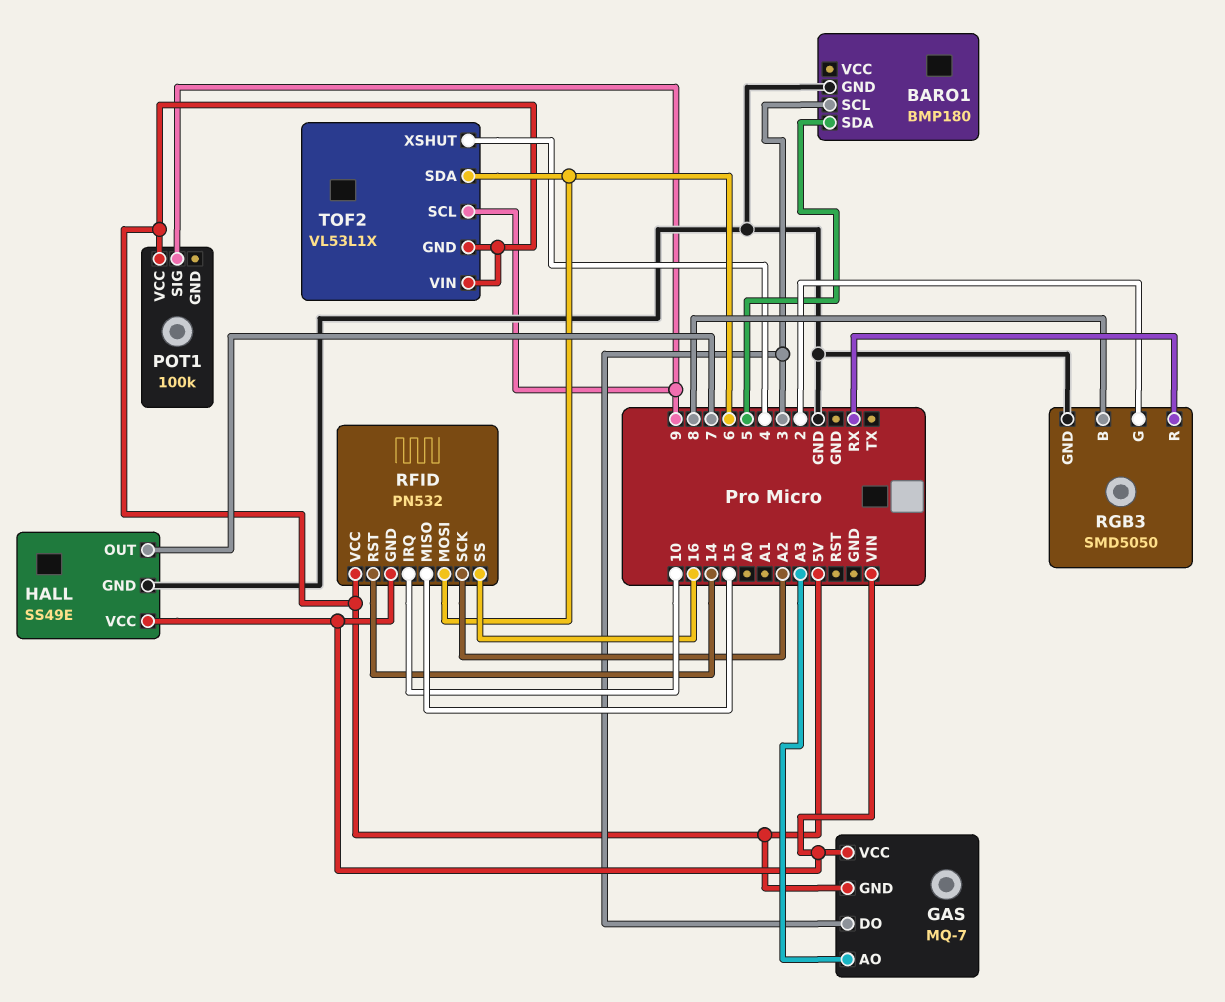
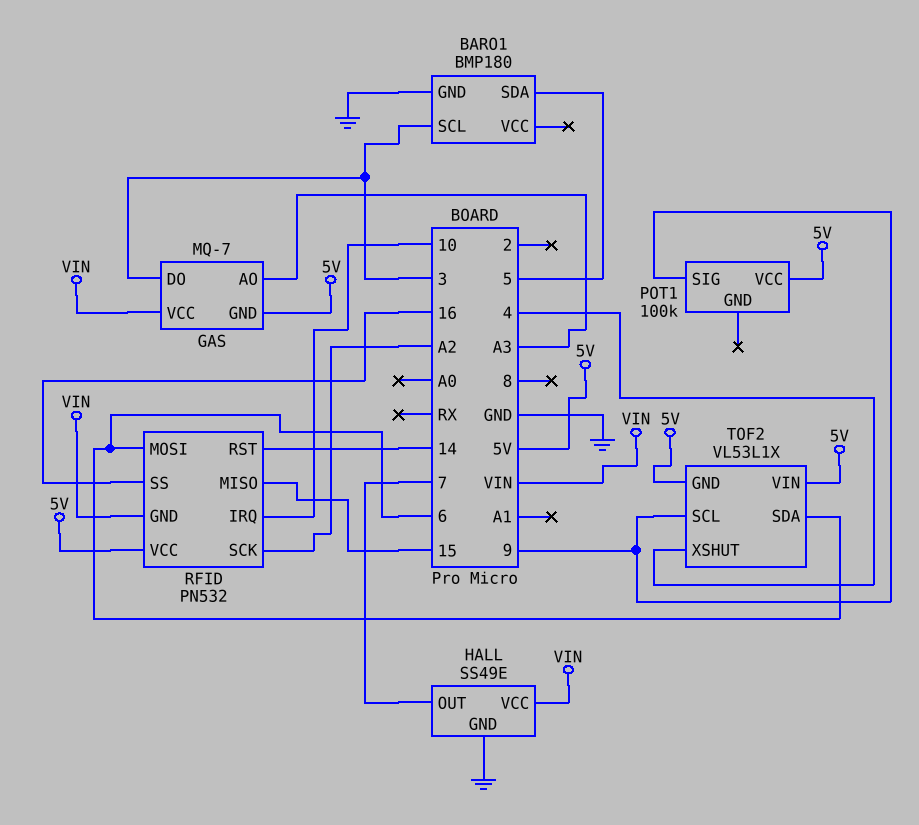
RGB3: SMD5050 -> none
RGB3 pin B: 8 -> none
RGB3 pin G: 2 -> none
RGB3 pin GND: GND -> none
RGB3 pin R: RX -> none

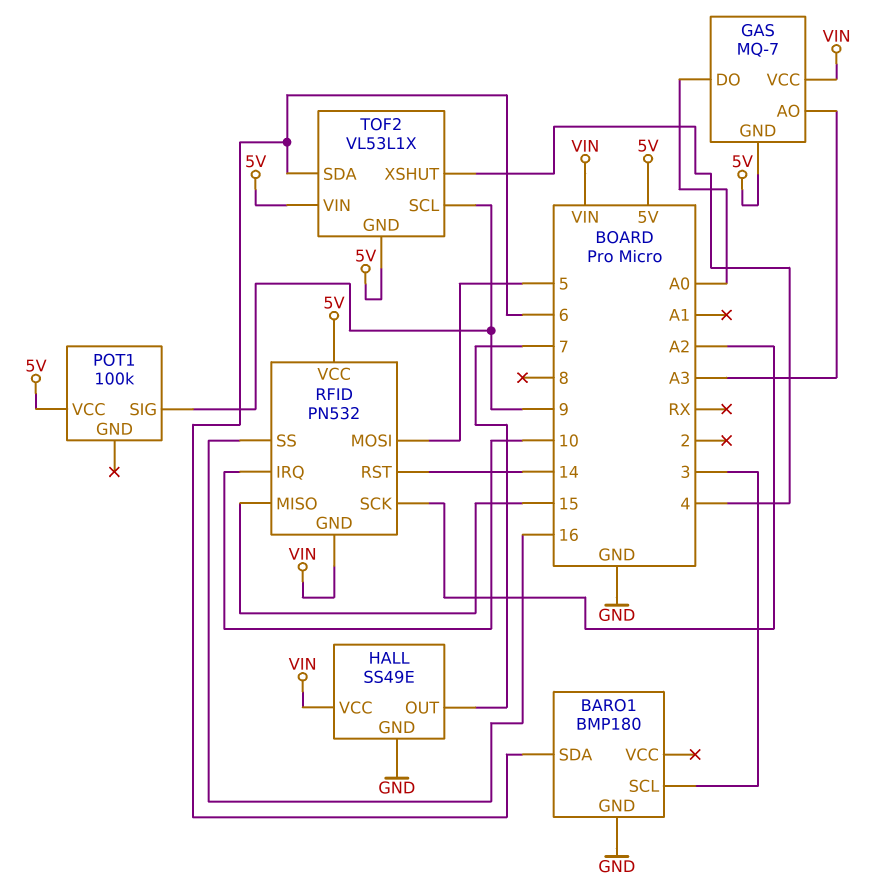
BARO1 pin SDA: 5 -> 6
GAS pin DO: 3 -> A0
RFID pin MOSI: 6 -> 5

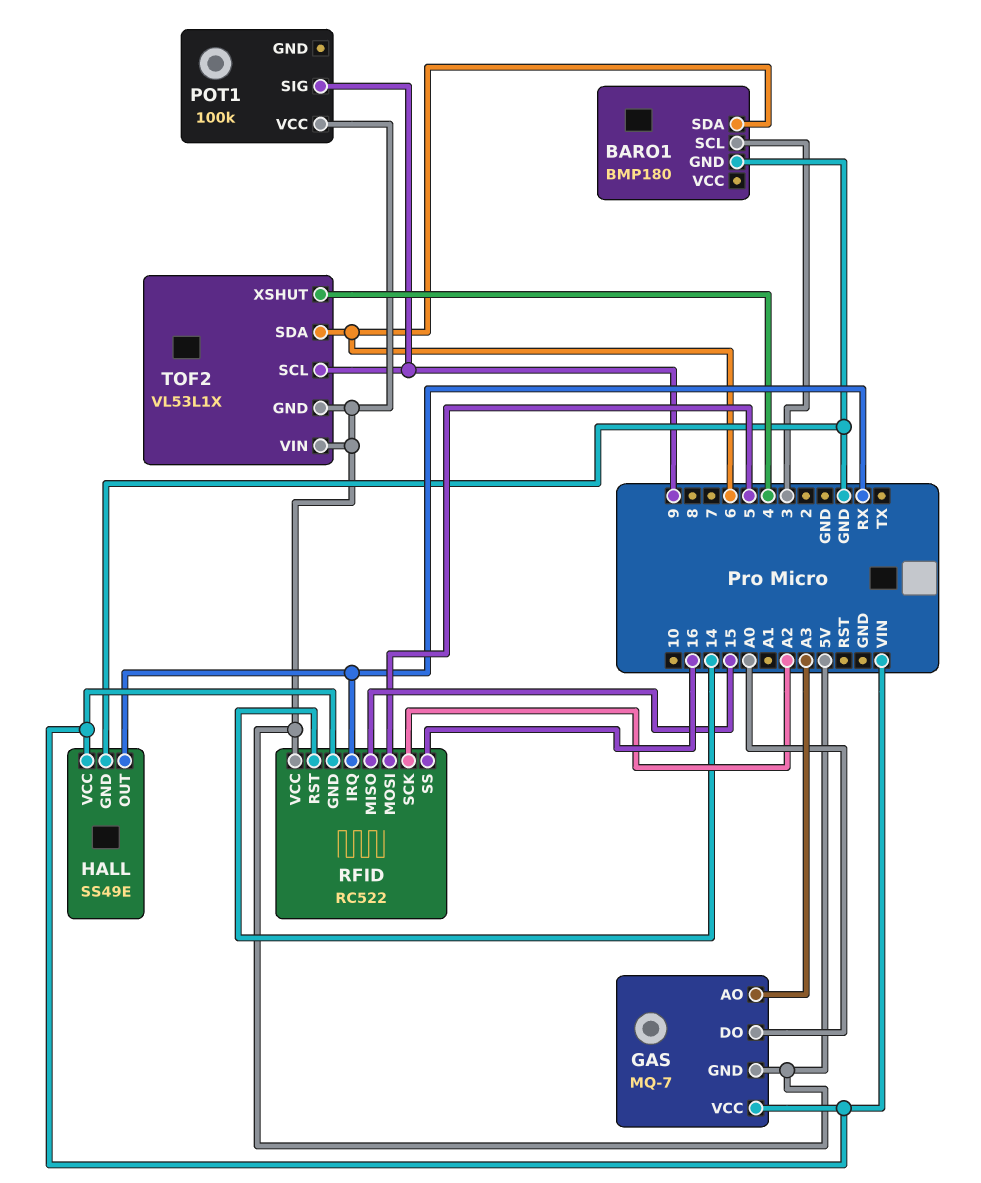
HALL pin OUT: 7 -> RX
RFID: PN532 -> RC522
RFID pin IRQ: 10 -> RX

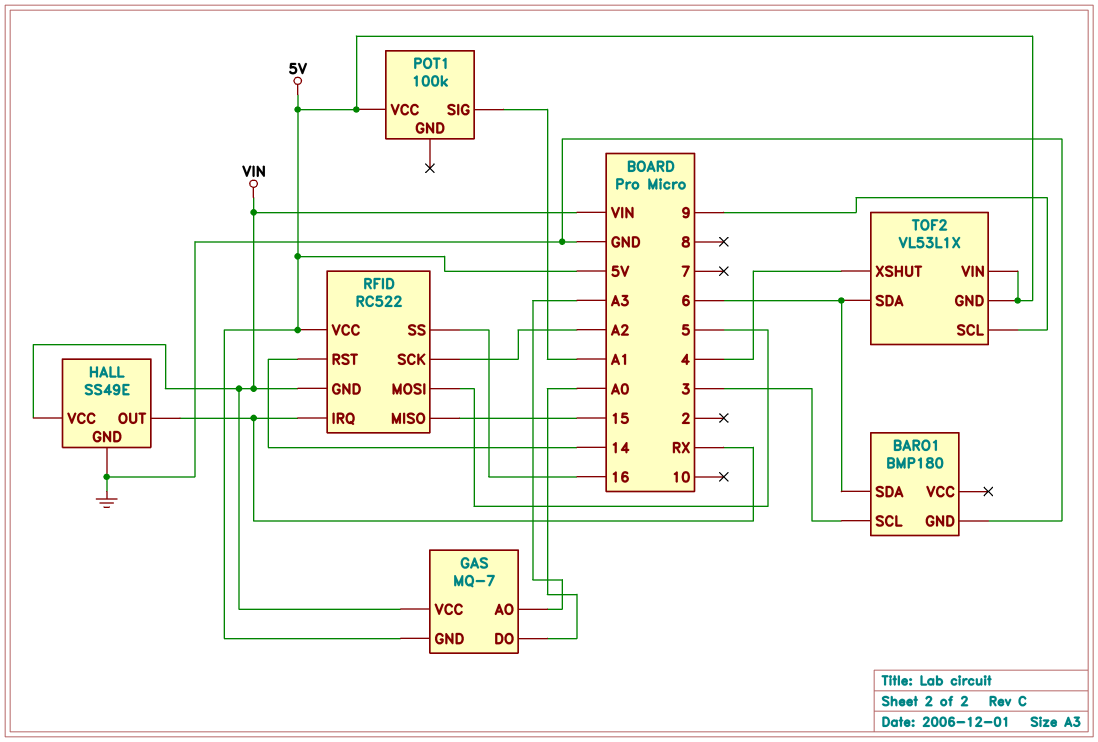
POT1 pin SIG: 9 -> A1

